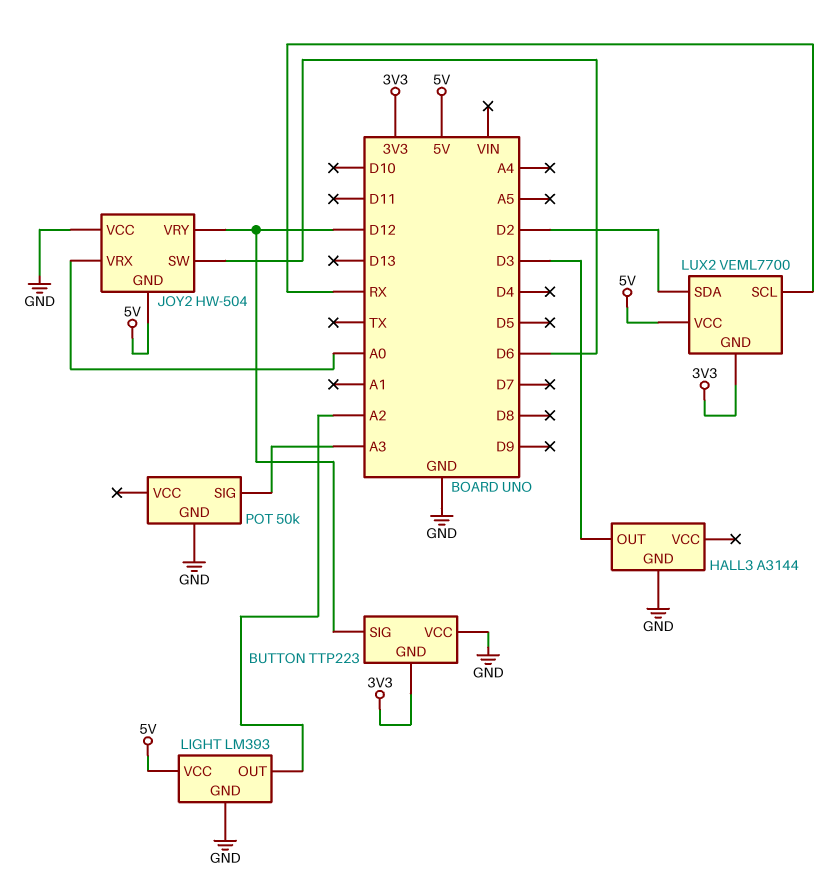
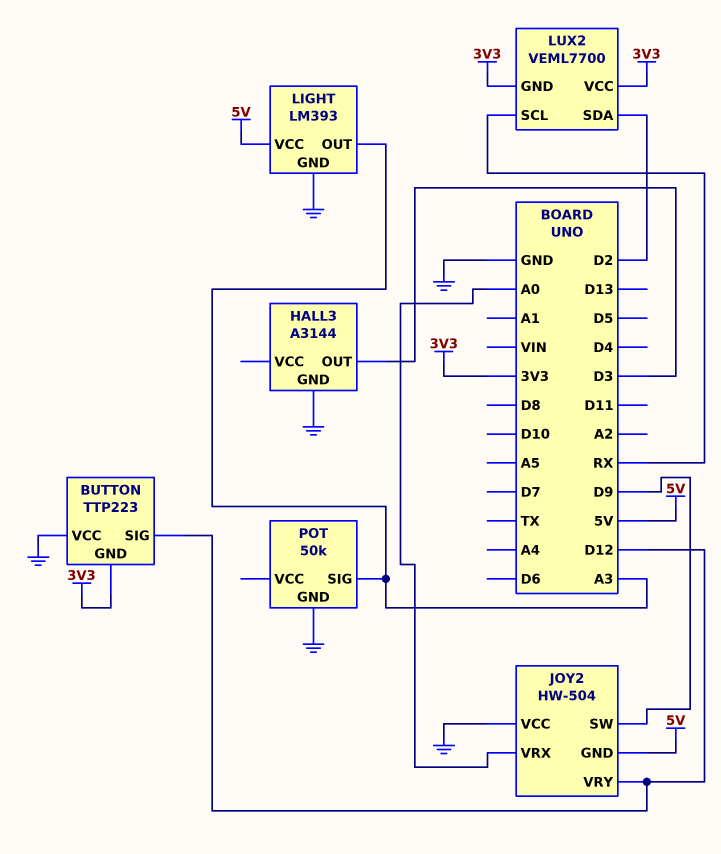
JOY2 pin SW: D6 -> D9
LIGHT pin OUT: A2 -> A3
LUX2 pin VCC: 5V -> 3V3

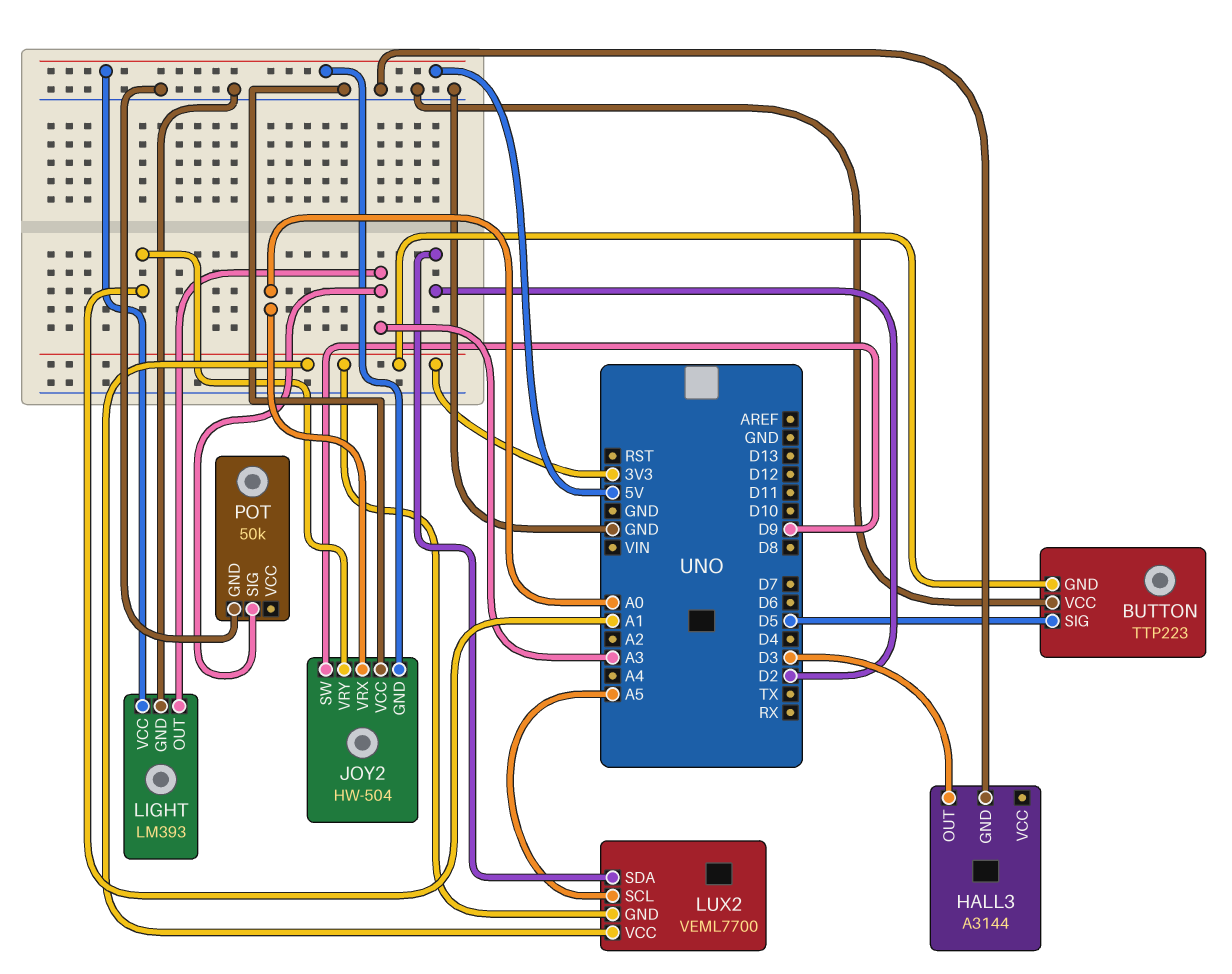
BUTTON pin SIG: D12 -> D5
JOY2 pin VRY: D12 -> A1
LUX2 pin SCL: RX -> A5

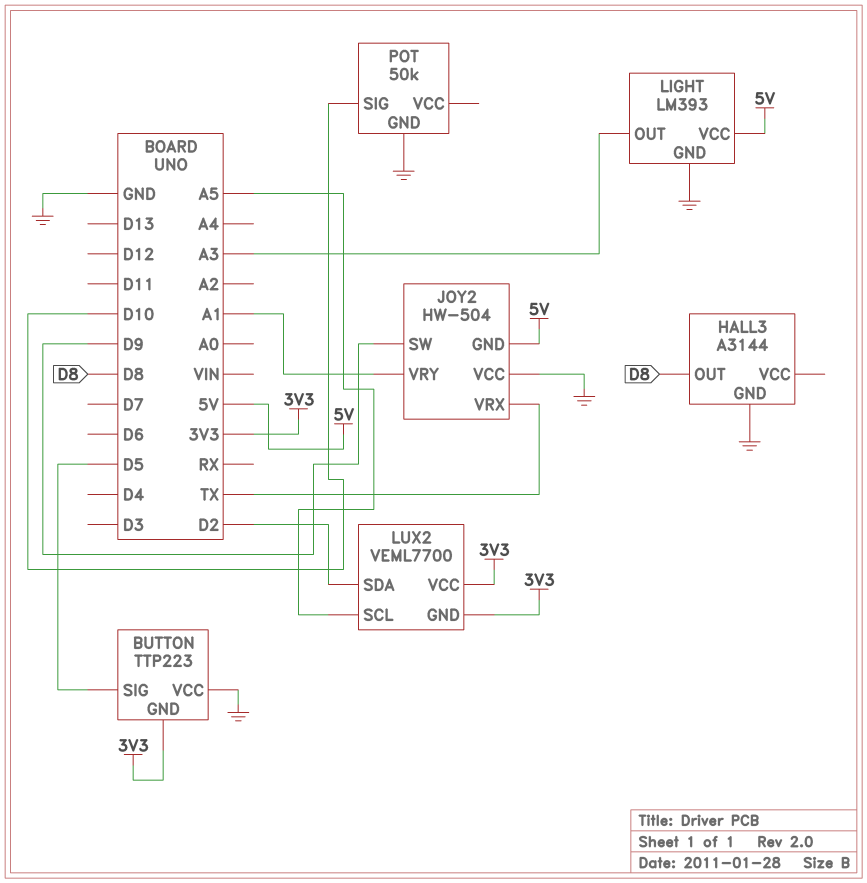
HALL3 pin OUT: D3 -> D8
JOY2 pin VRX: A0 -> TX
POT pin SIG: A3 -> D10

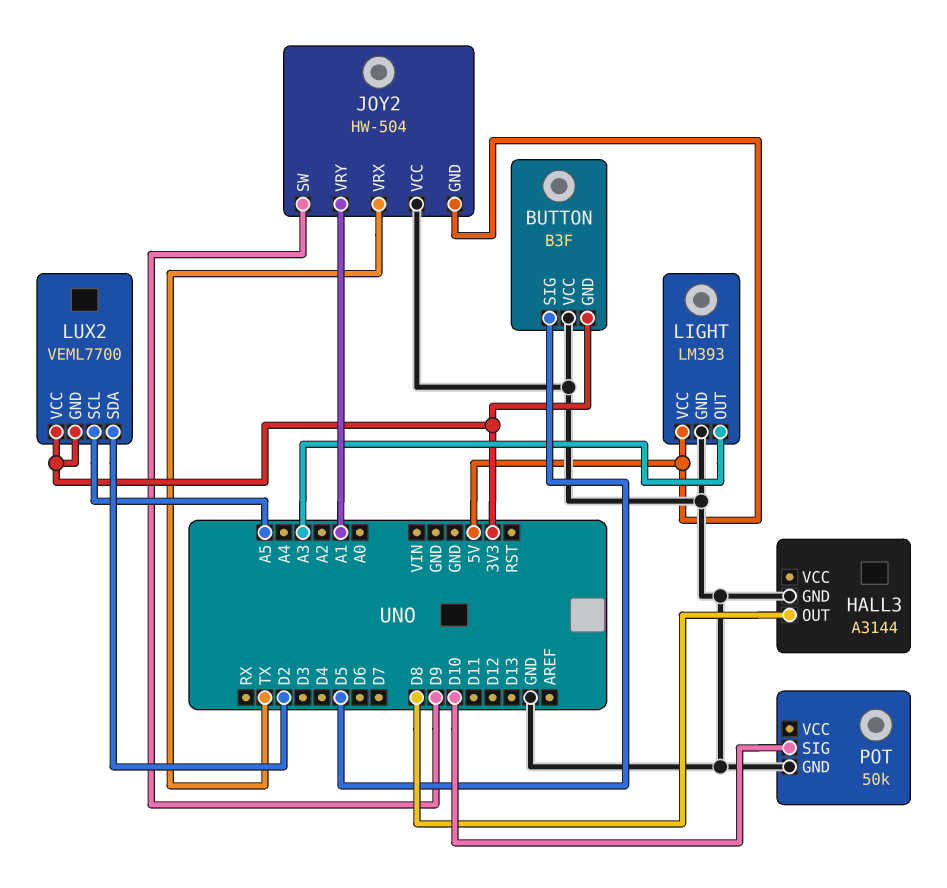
BUTTON: TTP223 -> B3F

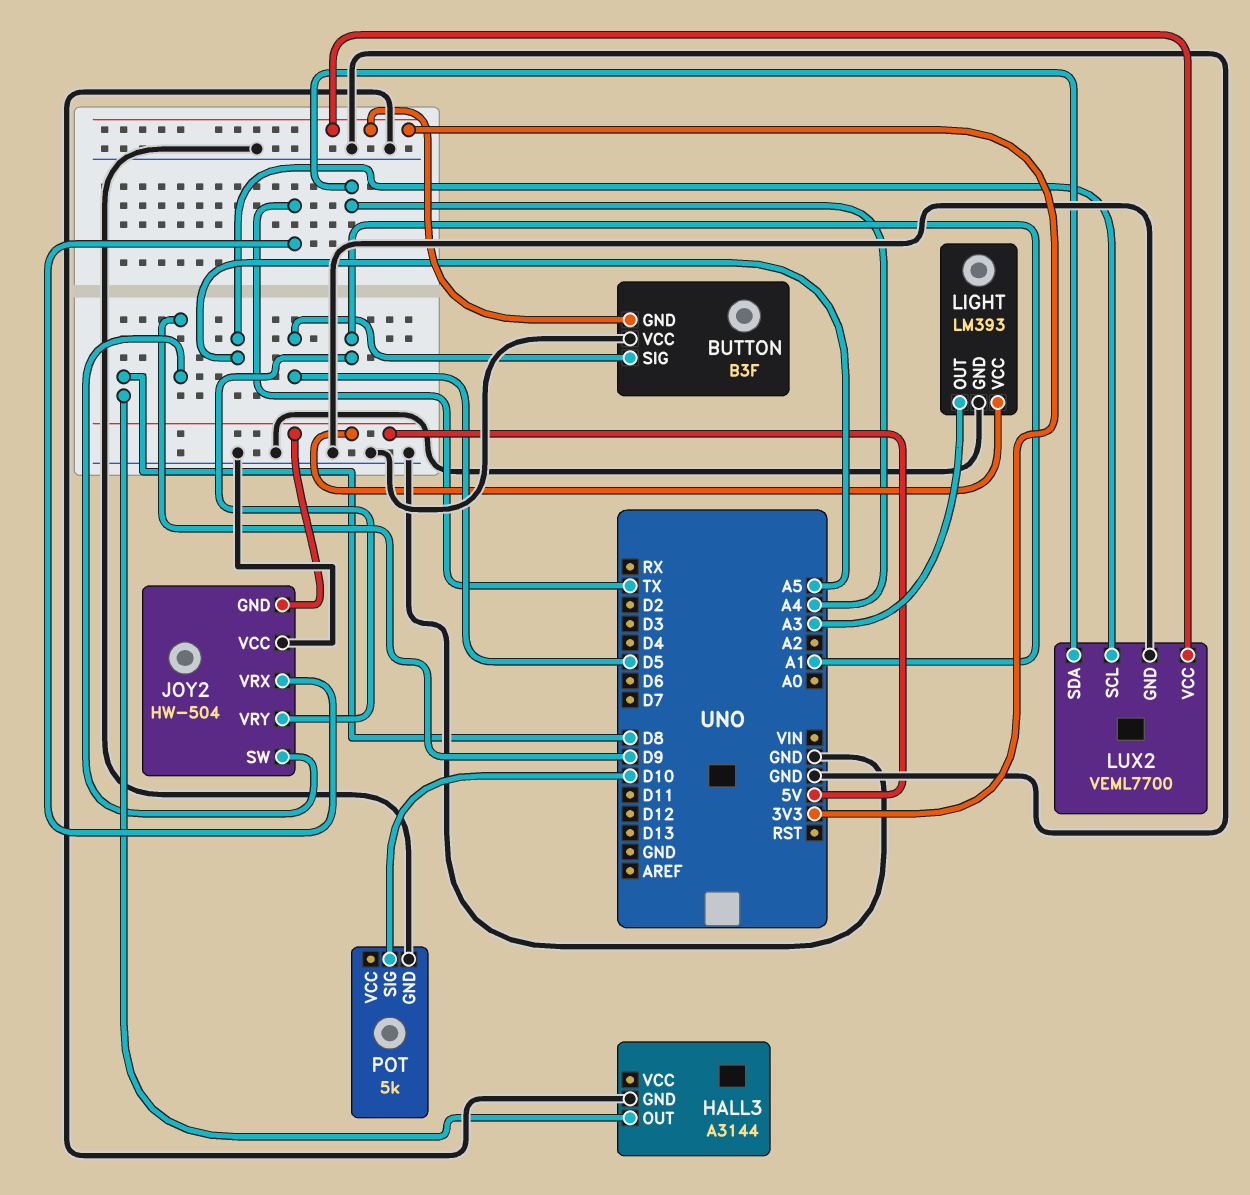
LUX2 pin GND: 3V3 -> GND
LUX2 pin SDA: D2 -> A4
POT: 50k -> 5k

